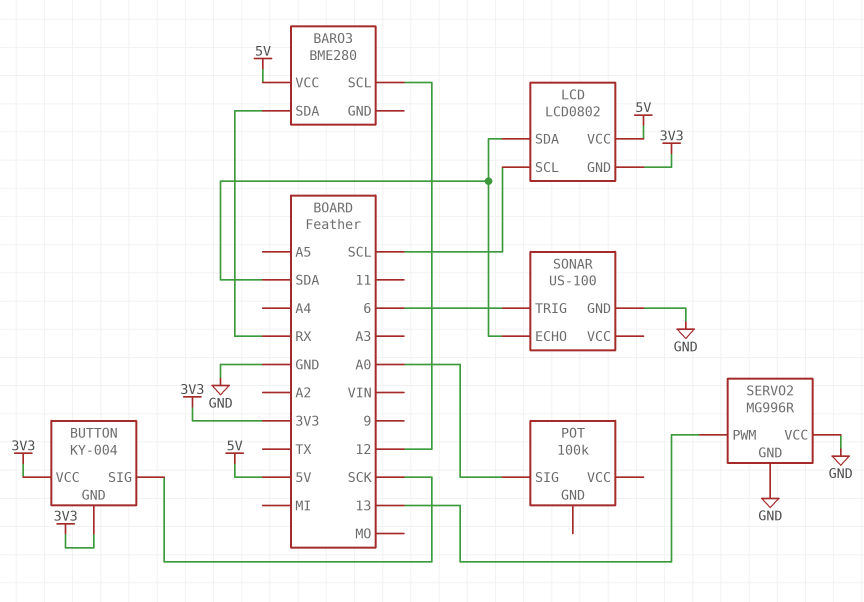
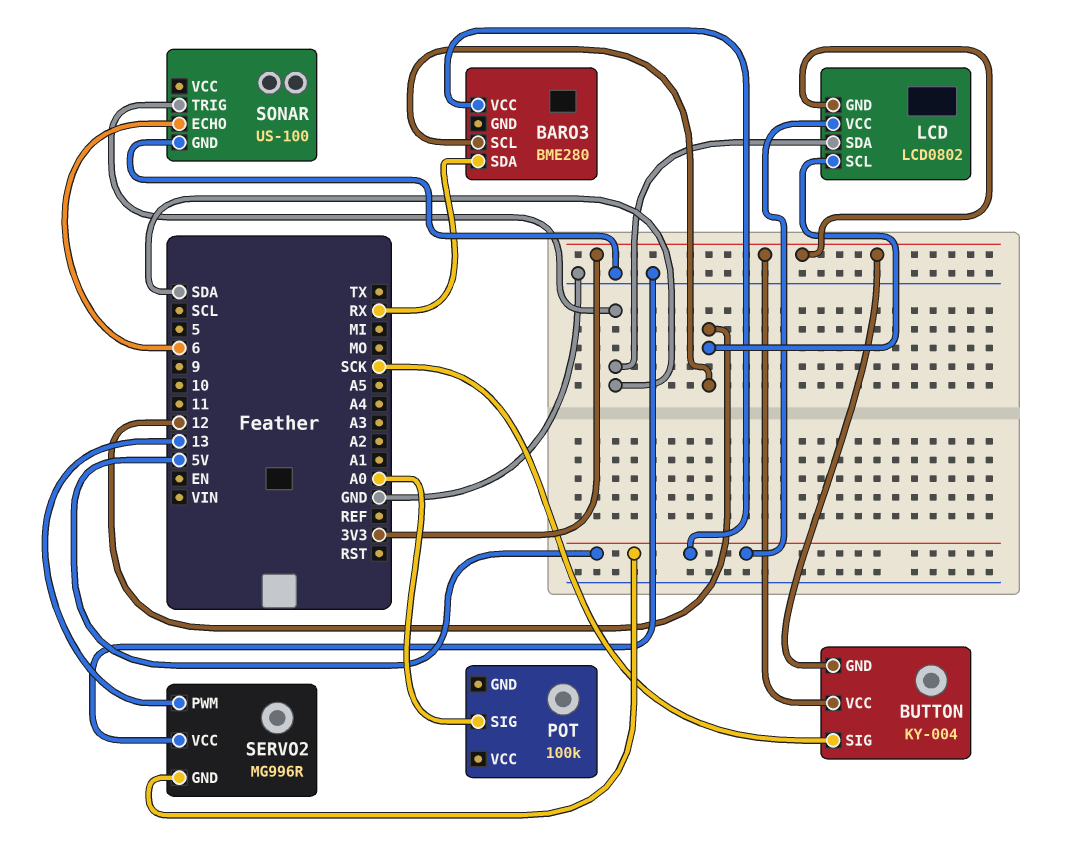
LCD pin SCL: SCL -> 12
SERVO2 pin GND: GND -> 5V
SONAR pin ECHO: SDA -> 6
SONAR pin TRIG: 6 -> SDA

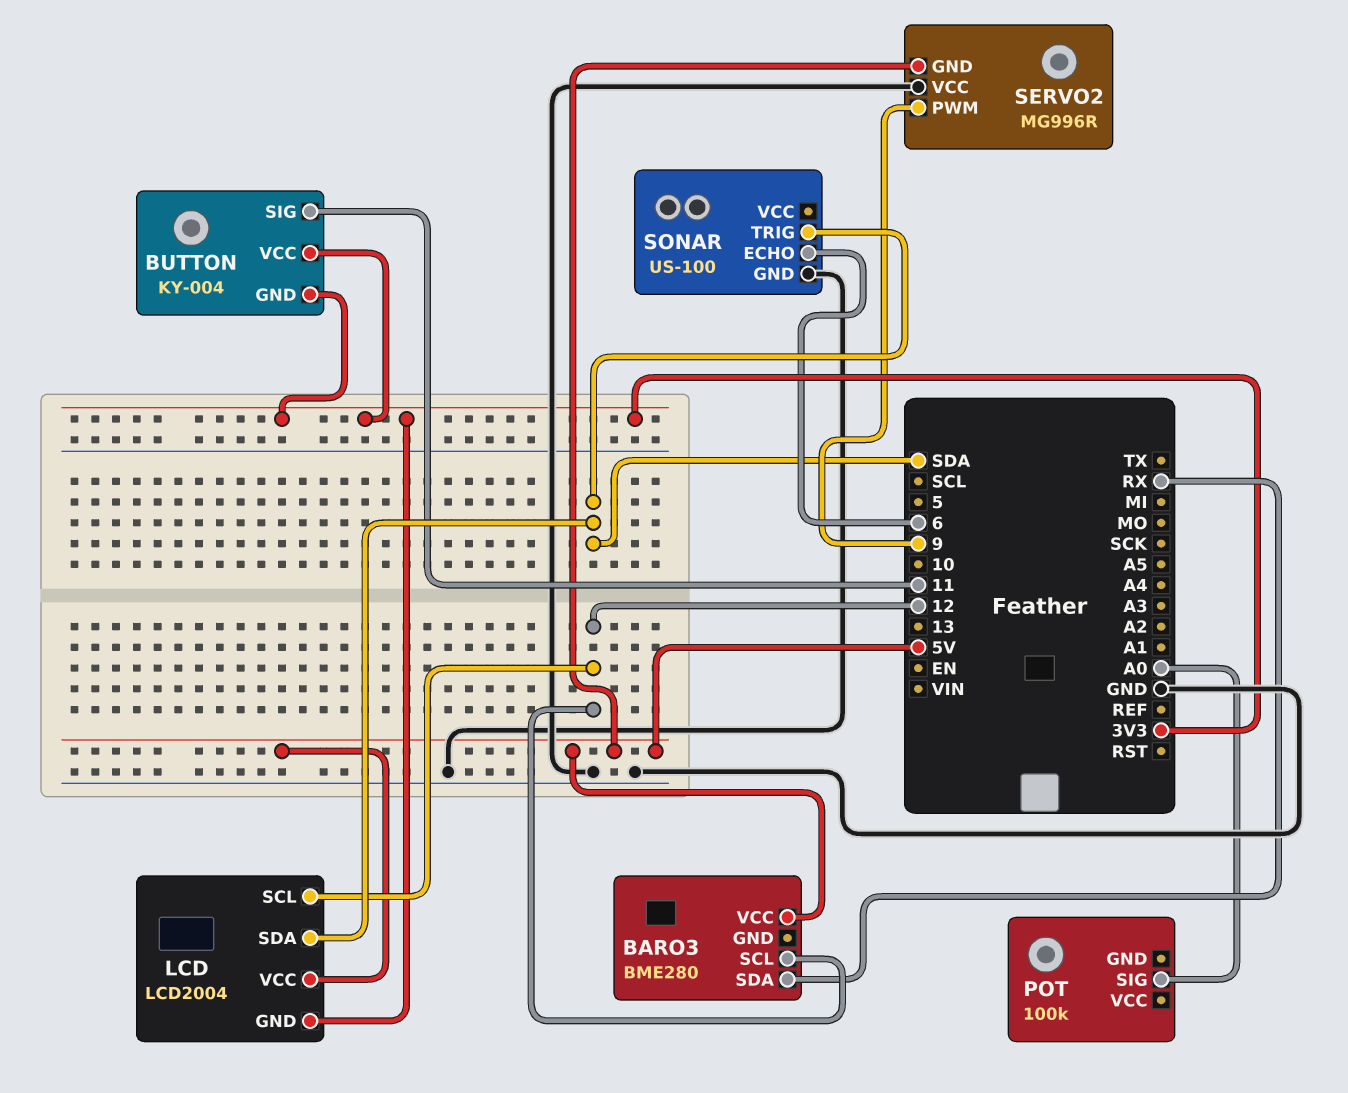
BUTTON pin SIG: SCK -> 11
LCD: LCD0802 -> LCD2004
SERVO2 pin PWM: 13 -> 9

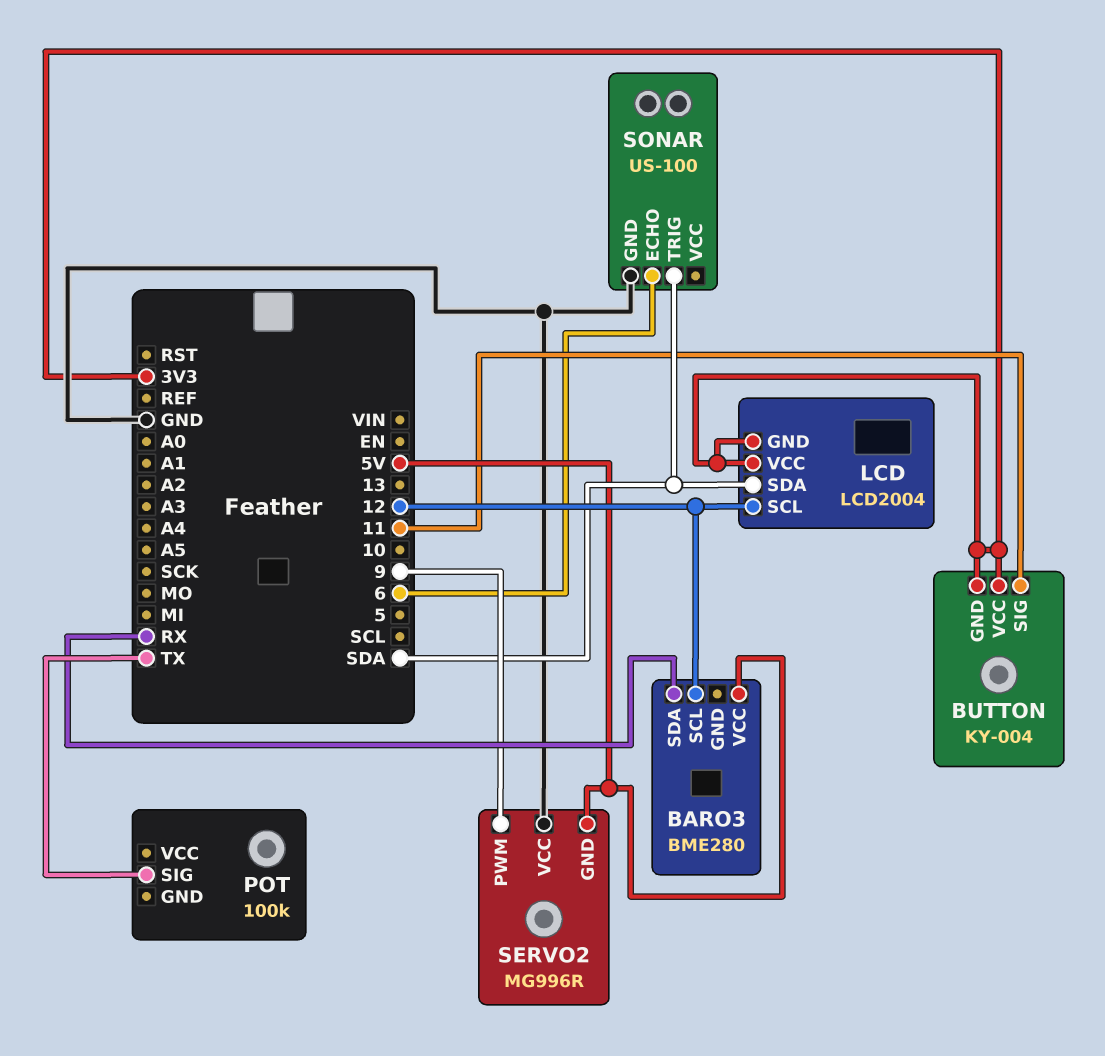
LCD pin VCC: 5V -> 3V3
POT pin SIG: A0 -> TX

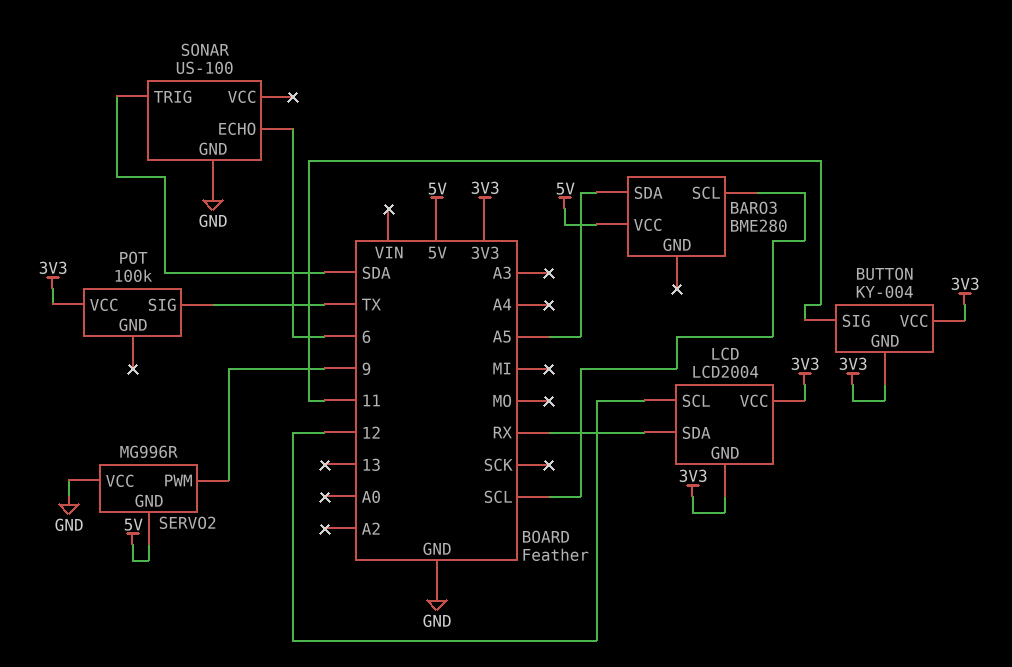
BARO3 pin SCL: 12 -> SCL
BARO3 pin SDA: RX -> A5
LCD pin SDA: SDA -> RX
POT pin VCC: none -> 3V3

